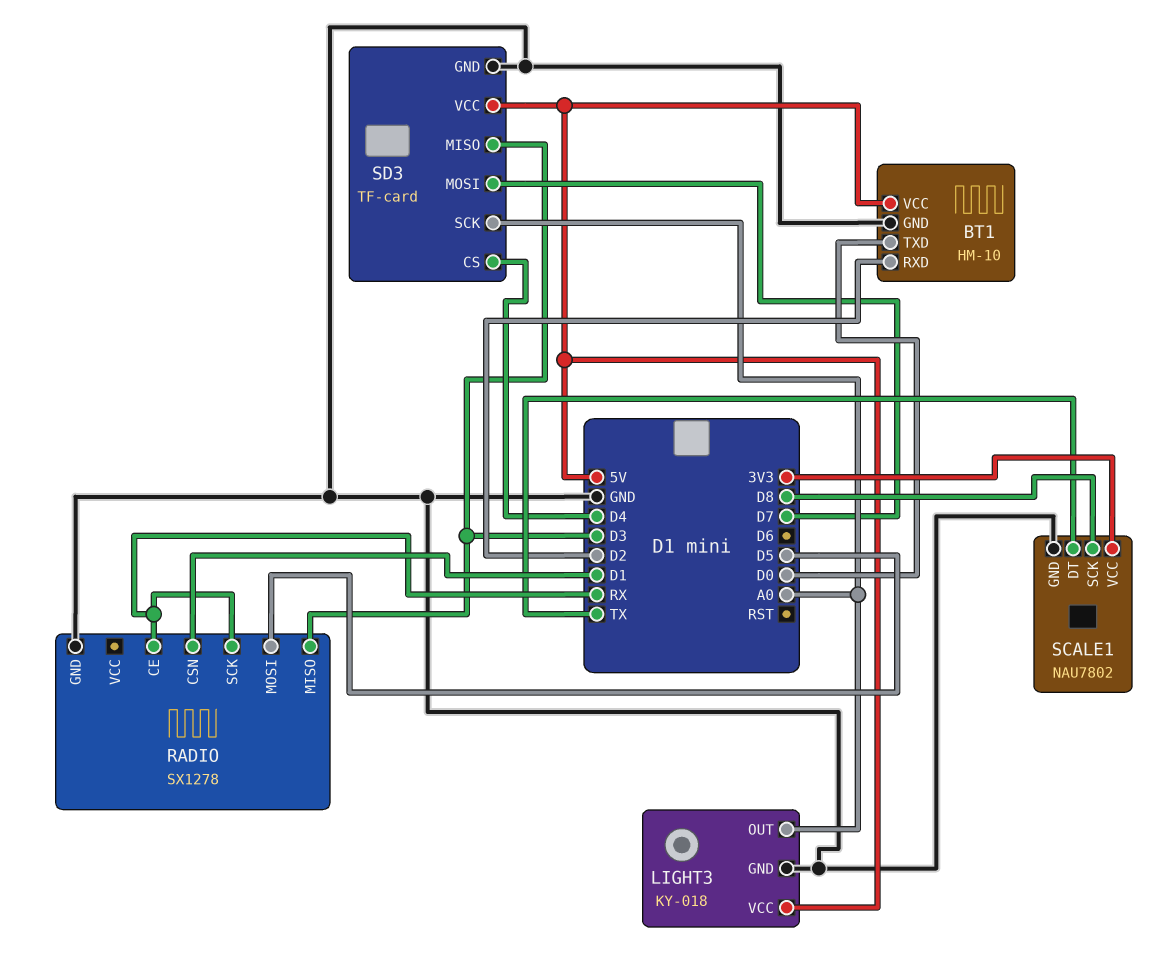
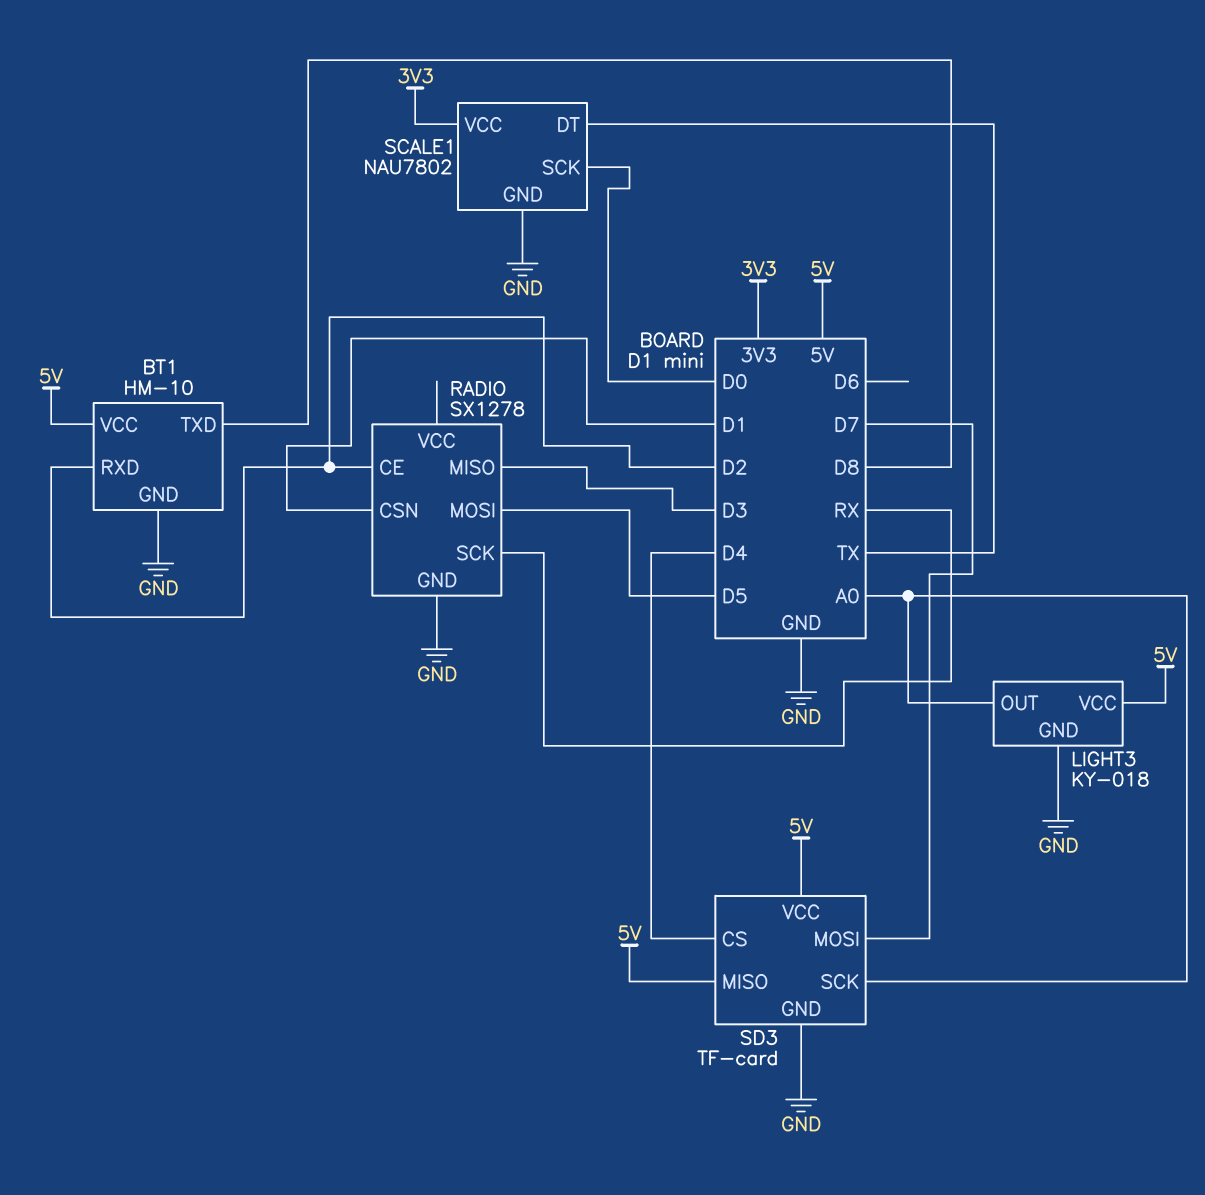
BT1 pin TXD: D0 -> D8
RADIO pin CE: RX -> D2
SCALE1 pin SCK: D8 -> D0
SD3 pin MISO: D3 -> 5V

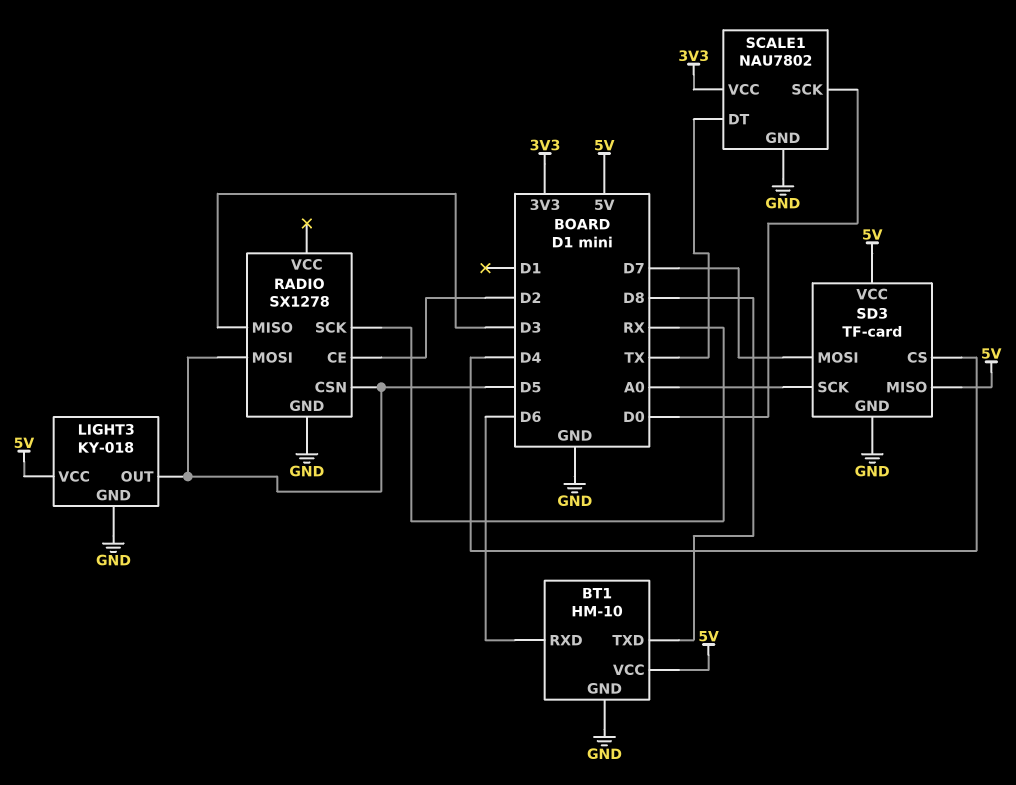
BT1 pin RXD: D2 -> D6
LIGHT3 pin OUT: A0 -> D5
RADIO pin CSN: D1 -> D5

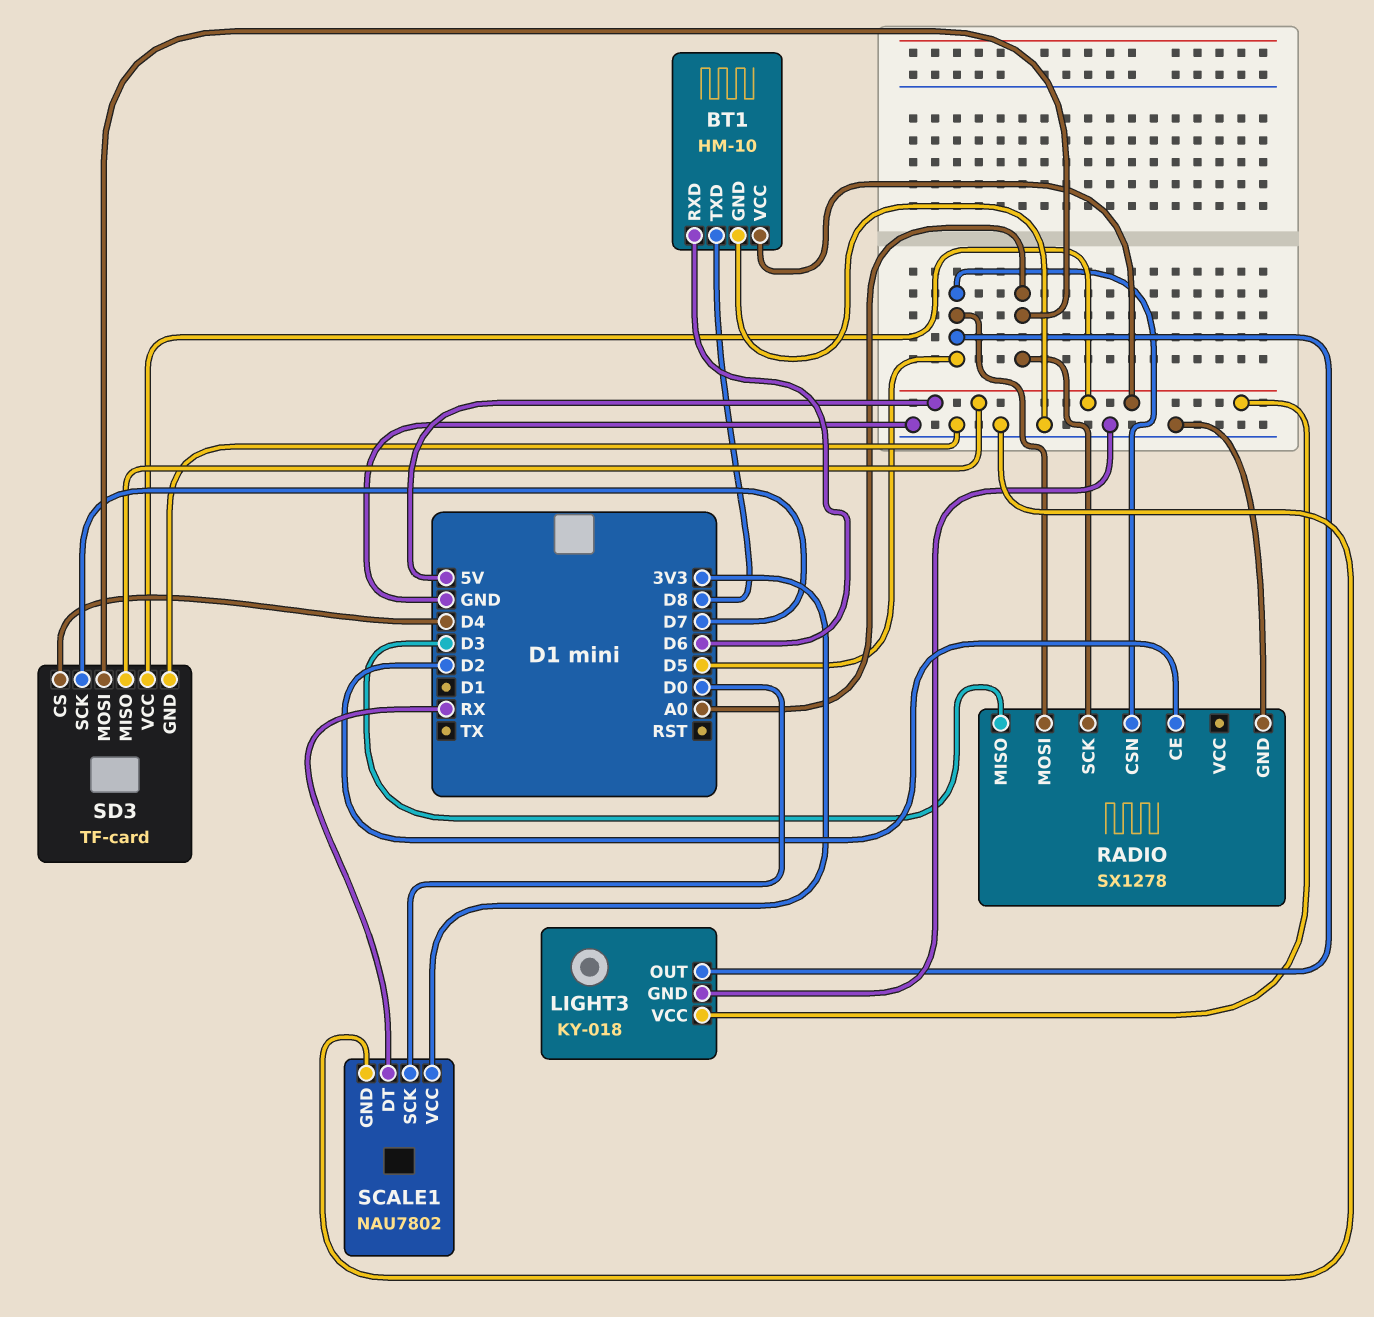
RADIO pin SCK: RX -> A0
SCALE1 pin DT: TX -> RX
SD3 pin MOSI: D7 -> A0
SD3 pin SCK: A0 -> D7

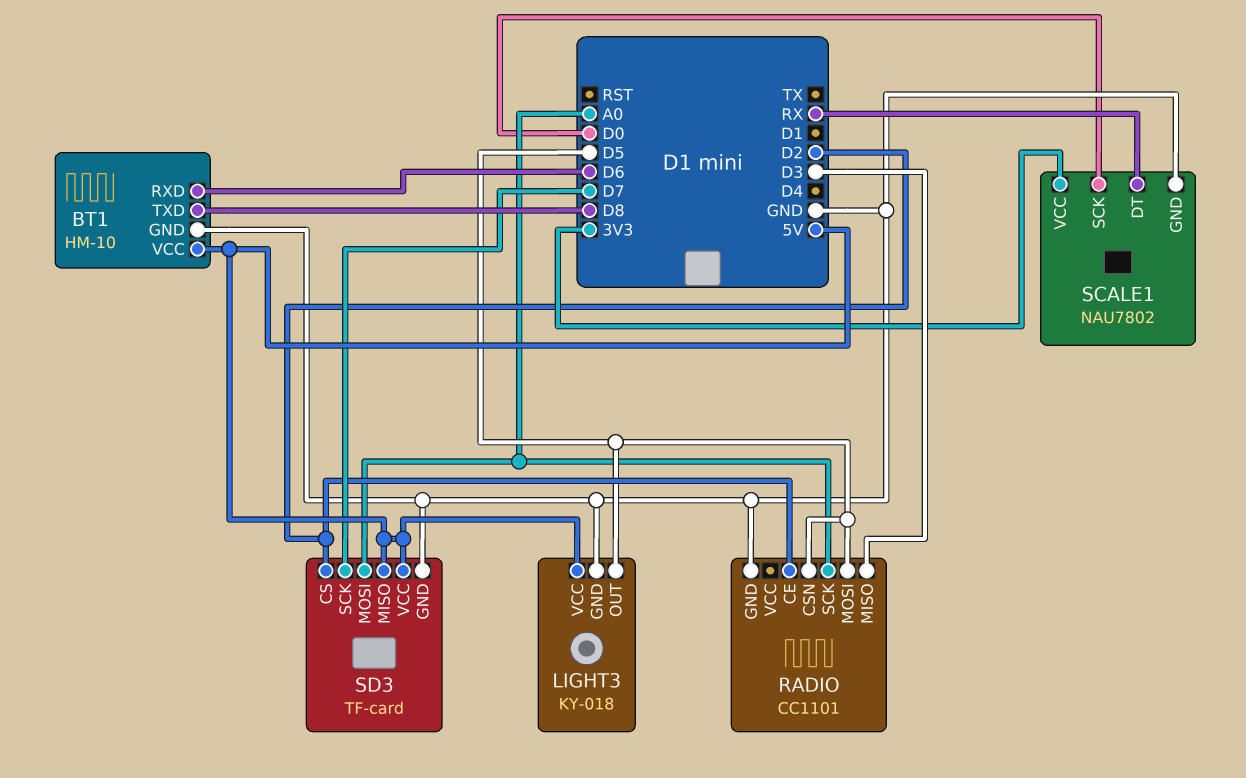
RADIO: SX1278 -> CC1101
SD3 pin CS: D4 -> D2

